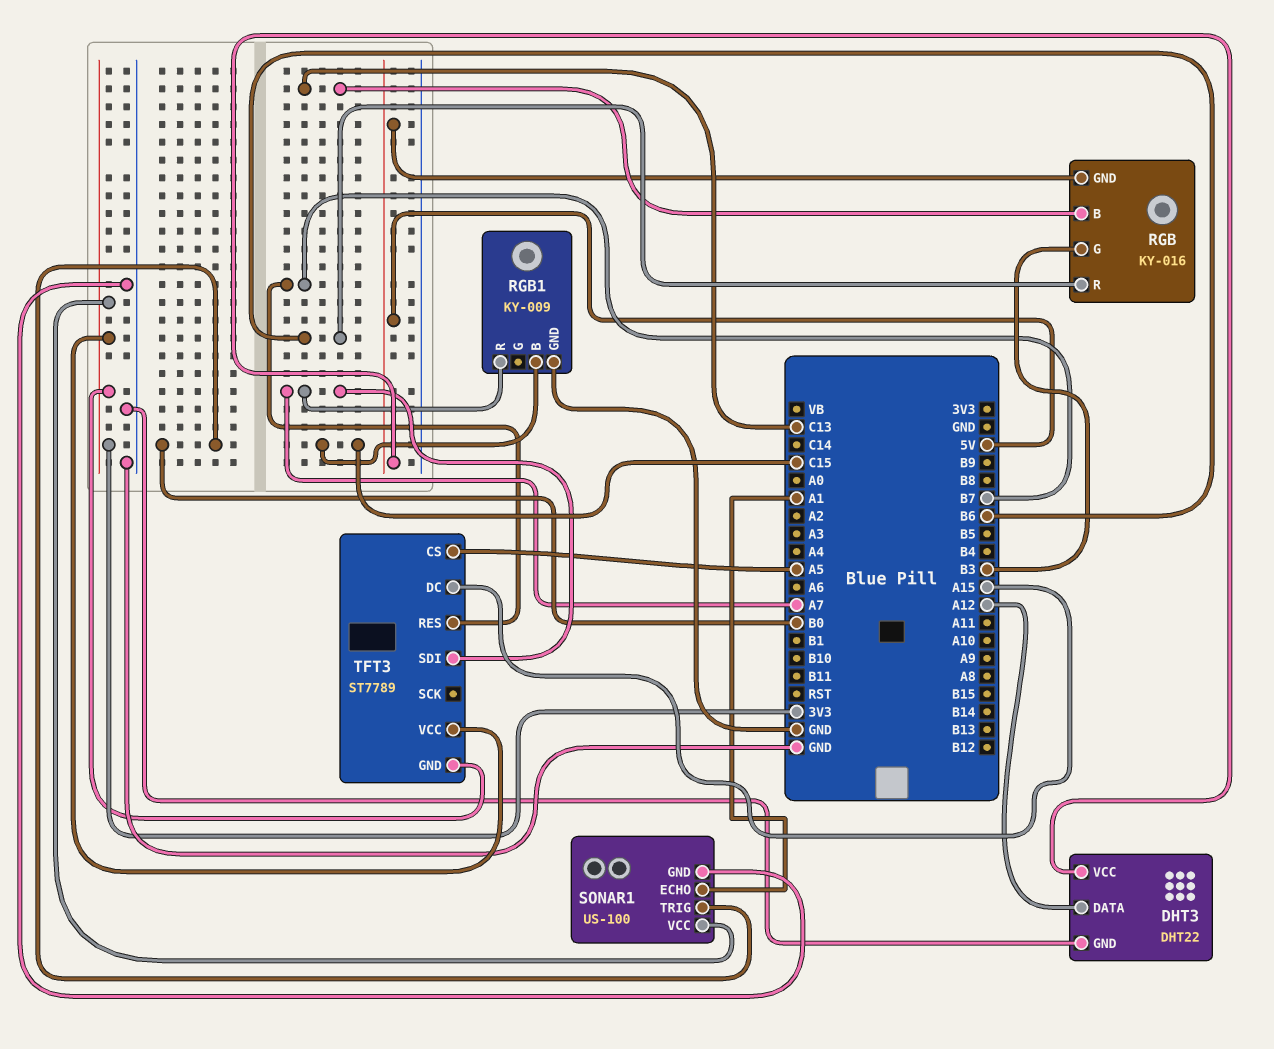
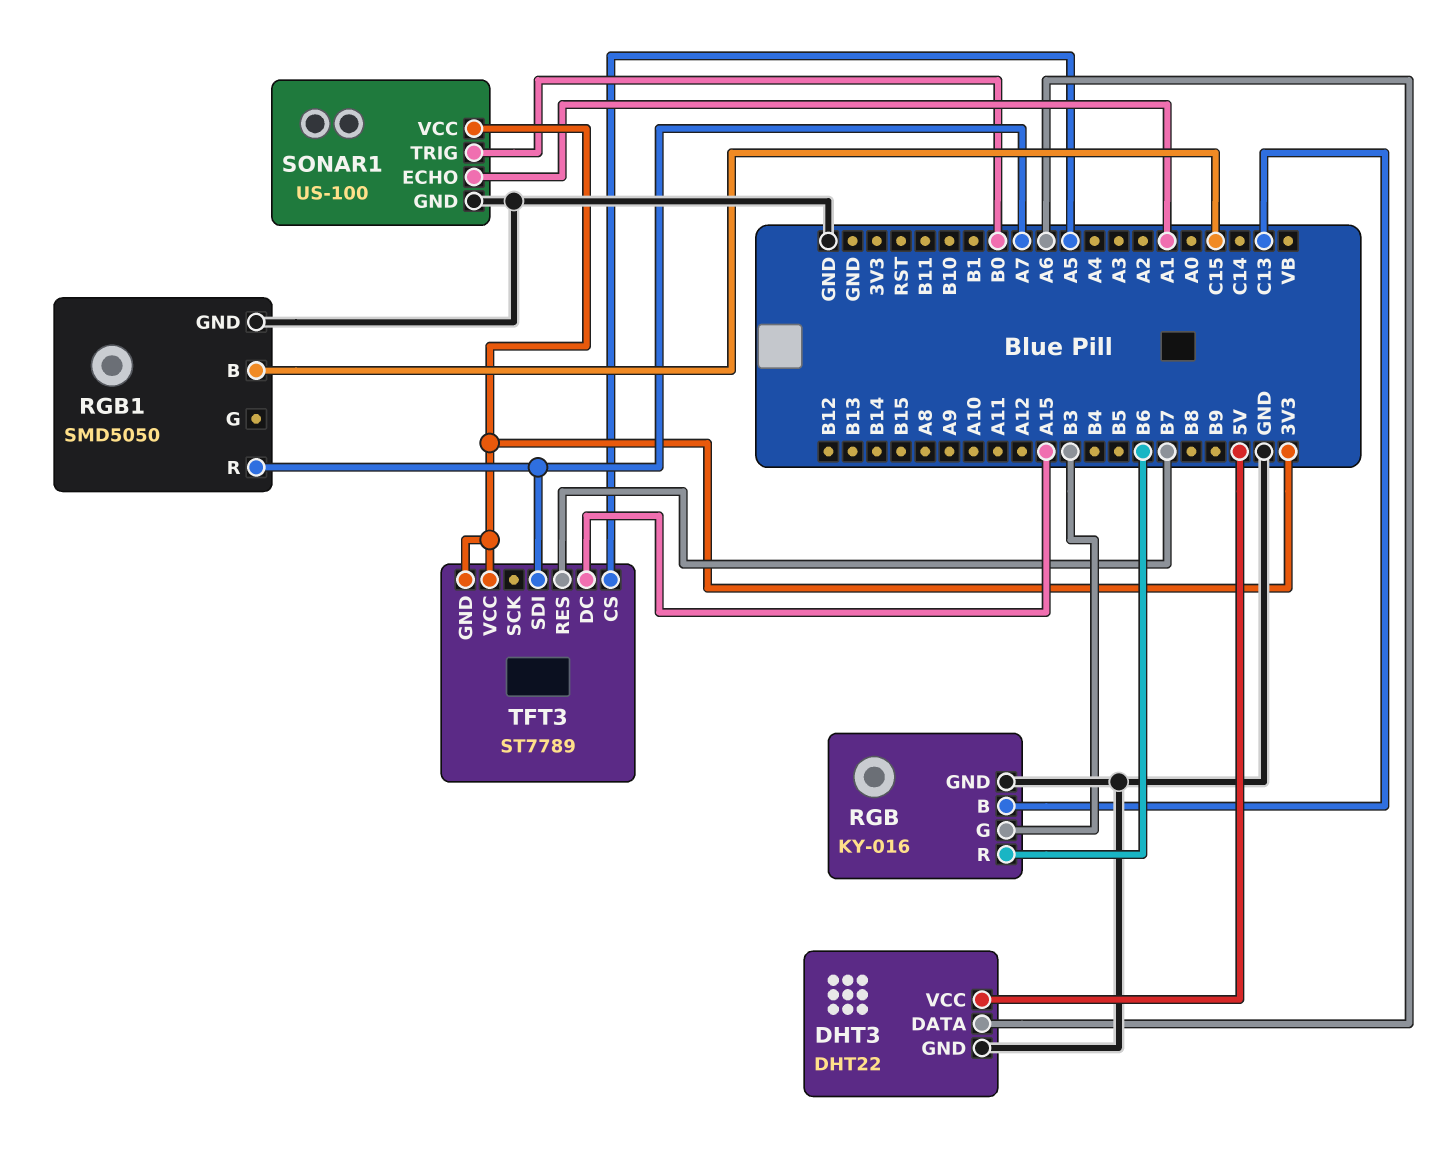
DHT3 pin DATA: A12 -> A6
RGB pin GND: 5V -> GND
RGB1: KY-009 -> SMD5050

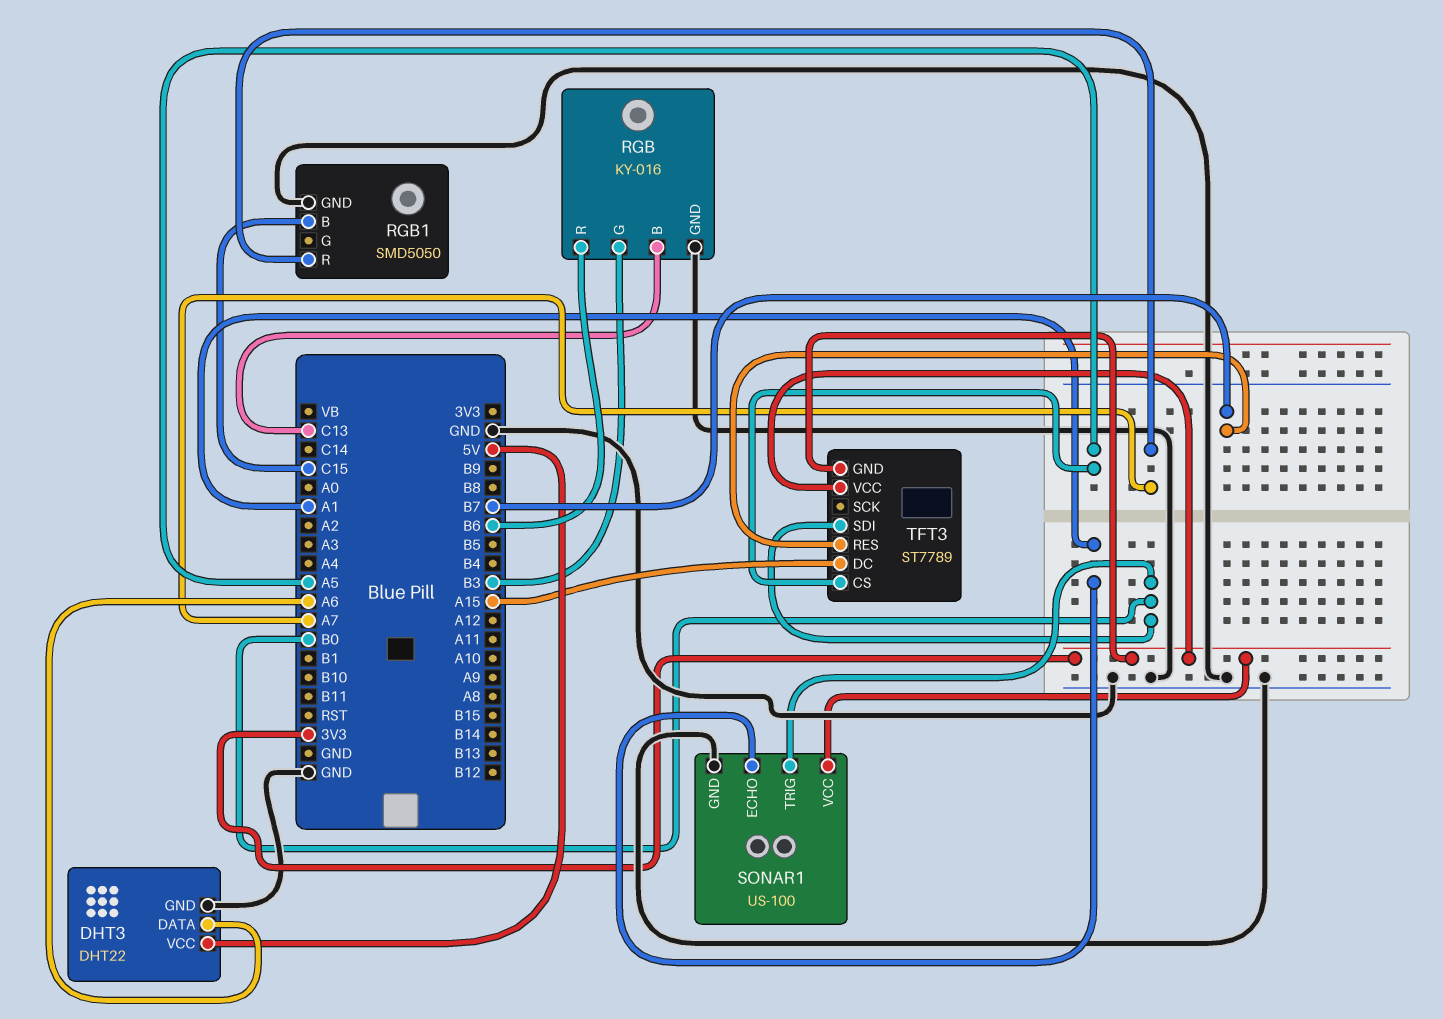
TFT3 pin SDI: A7 -> B0

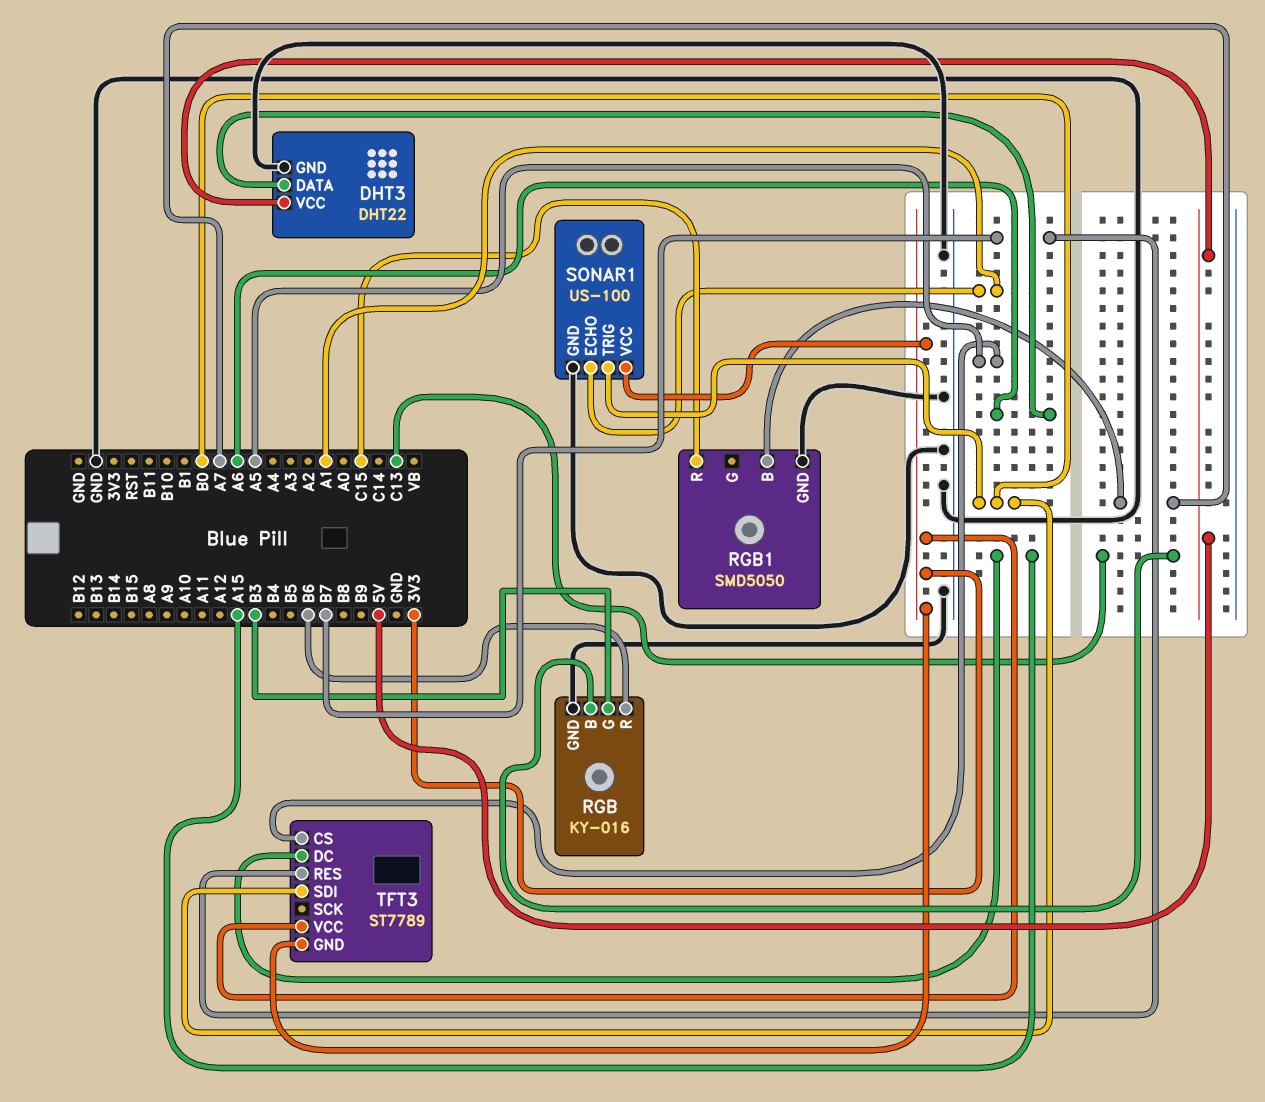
RGB1 pin B: C15 -> A7
RGB1 pin R: A7 -> C15

